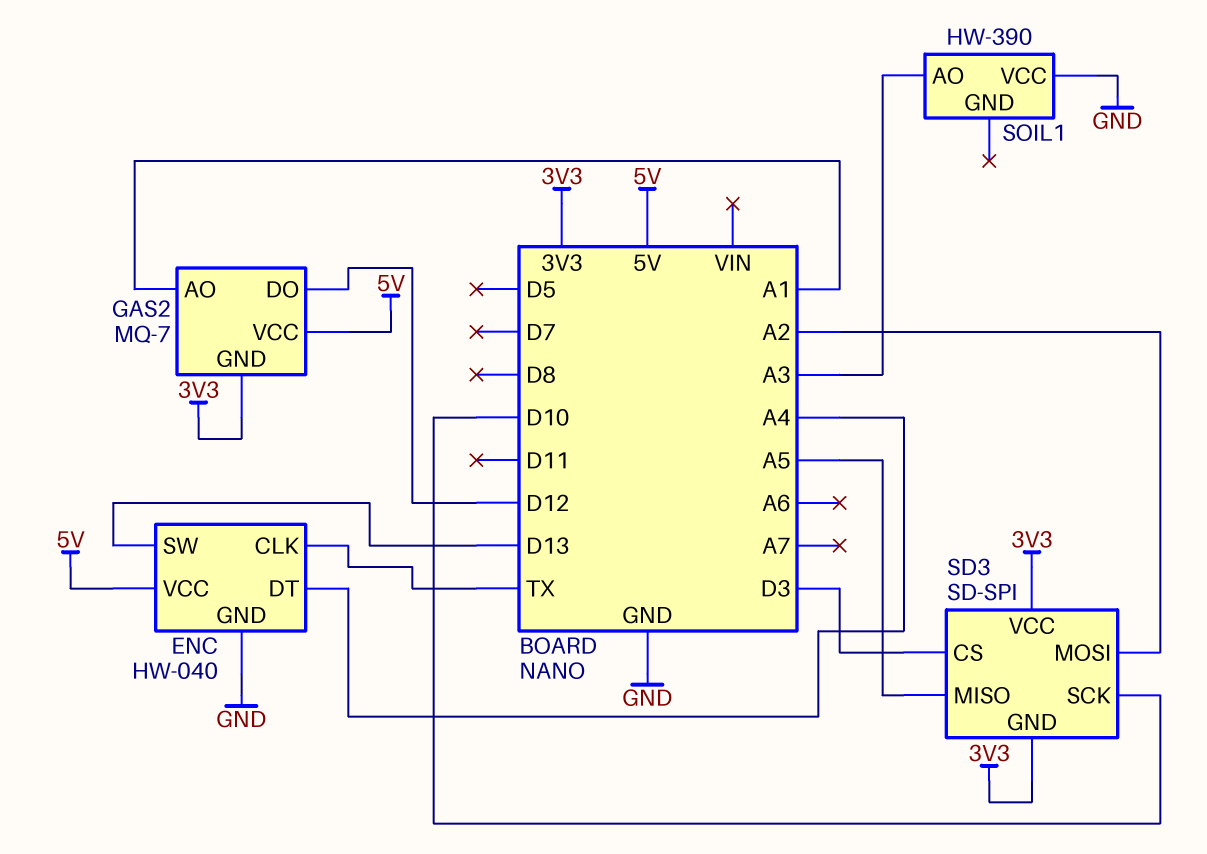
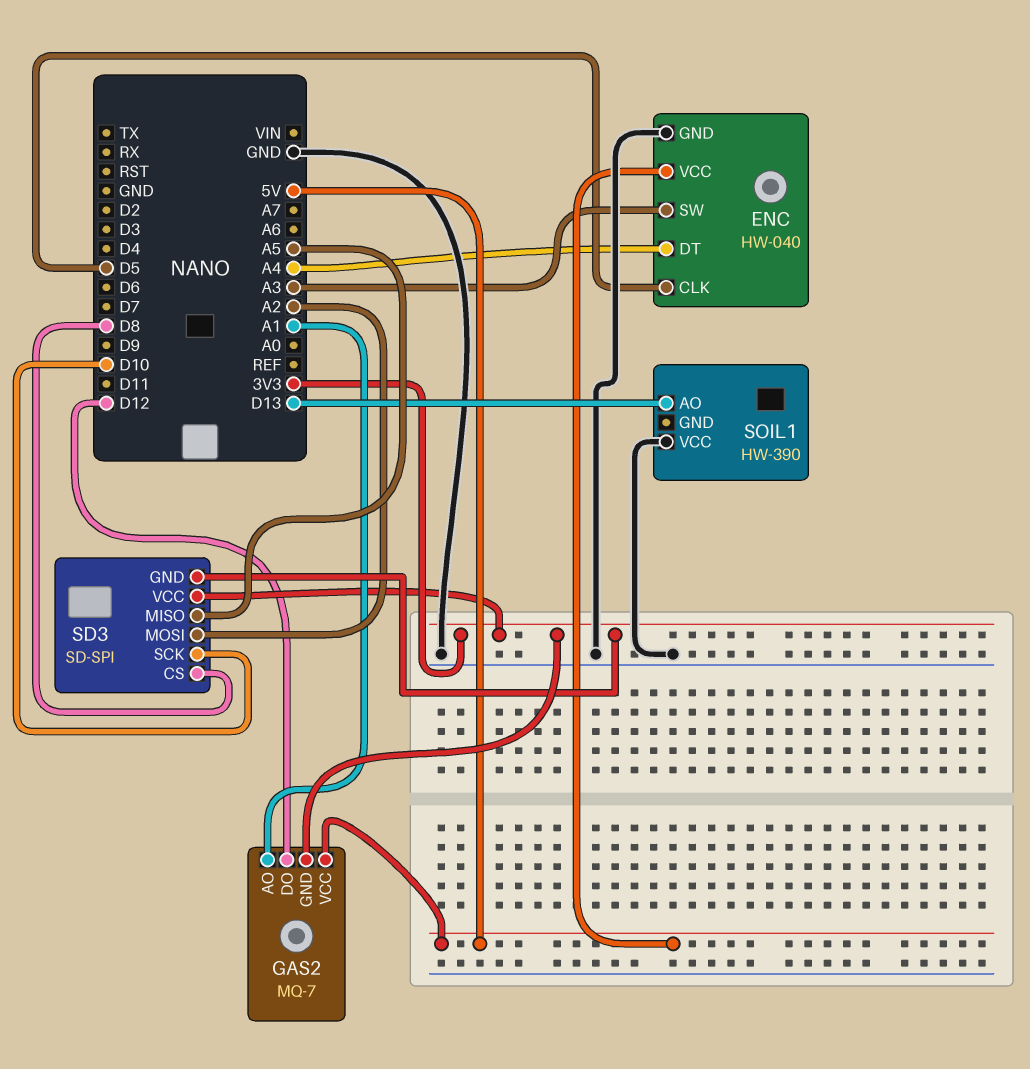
ENC pin CLK: TX -> D5
ENC pin SW: D13 -> A3
SD3 pin CS: D3 -> D8
SOIL1 pin AO: A3 -> D13

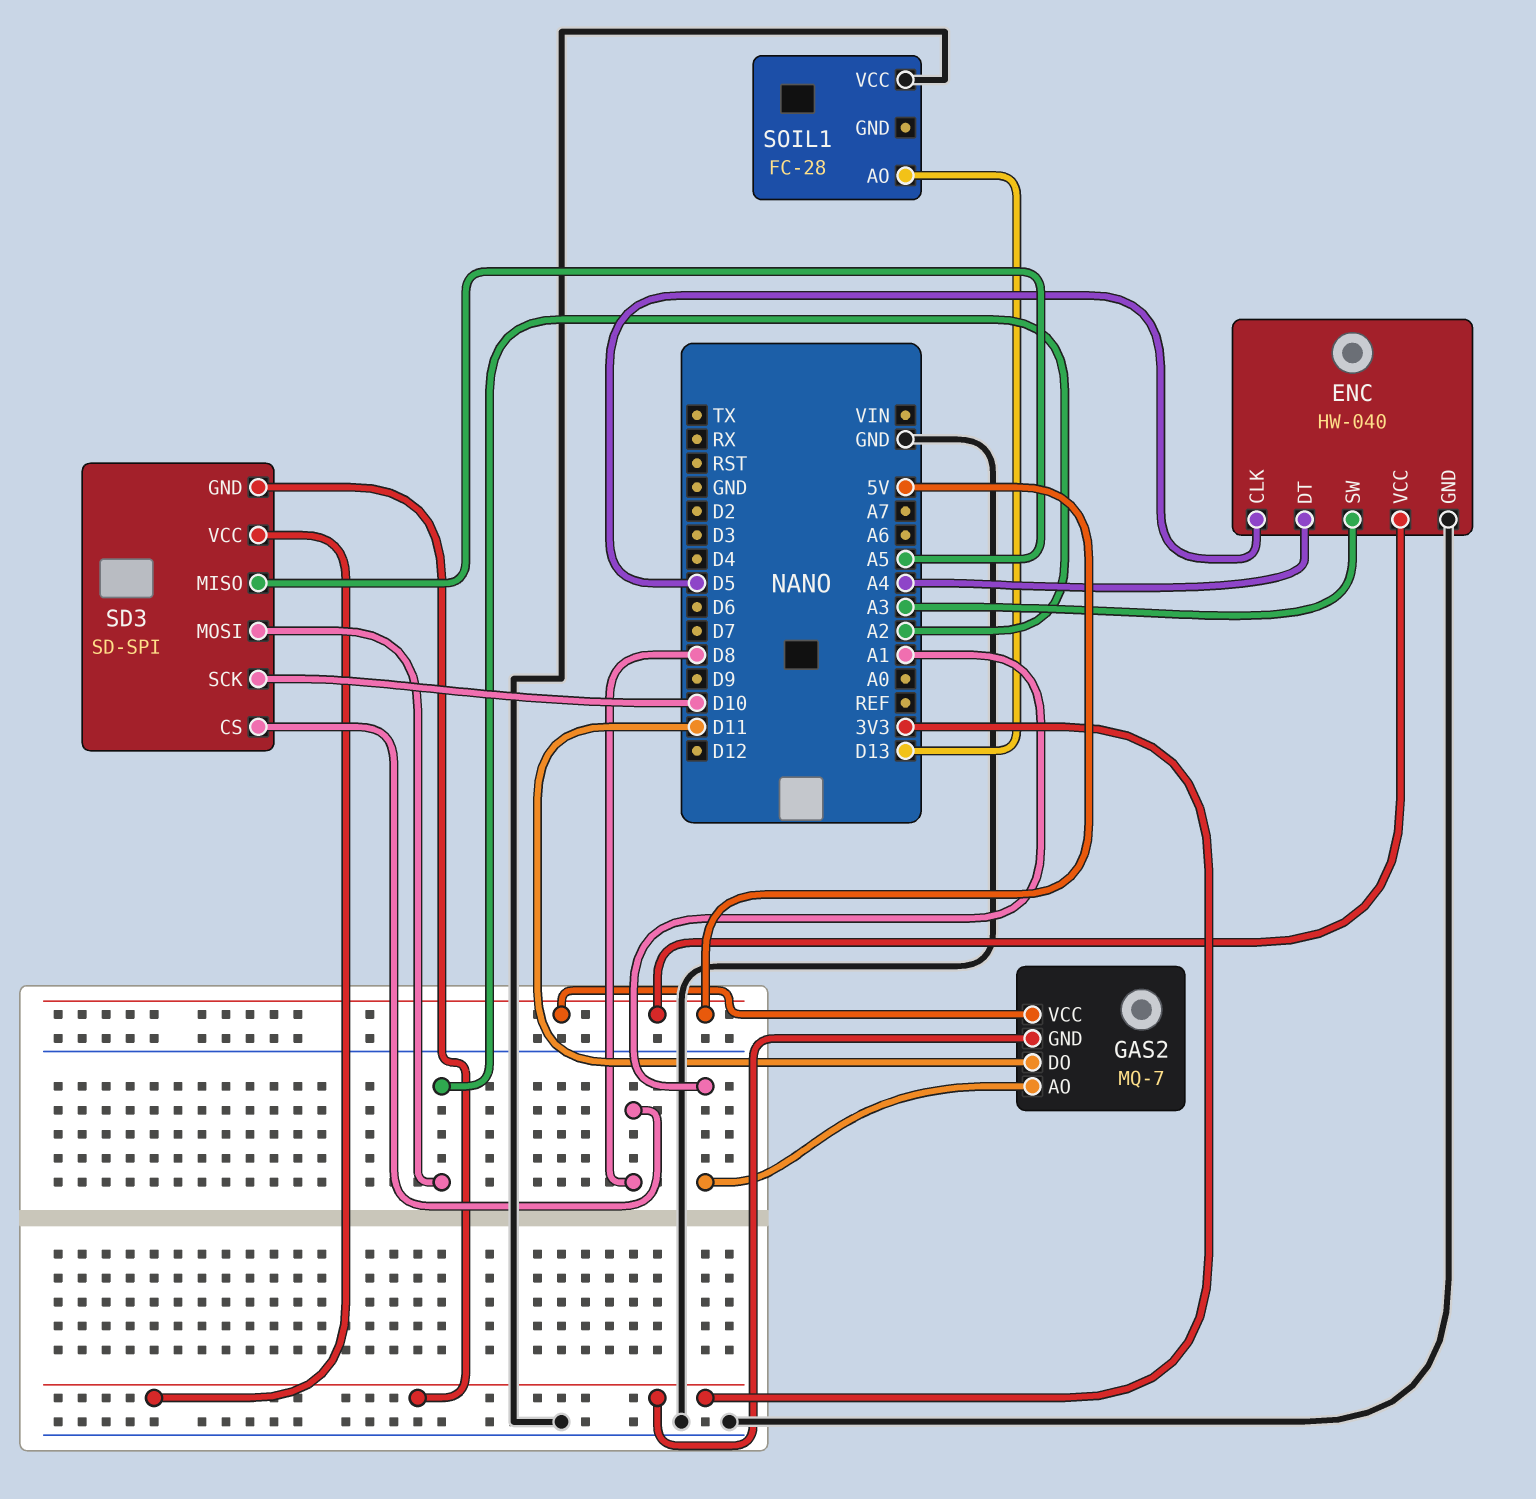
GAS2 pin DO: D12 -> D11
SOIL1: HW-390 -> FC-28

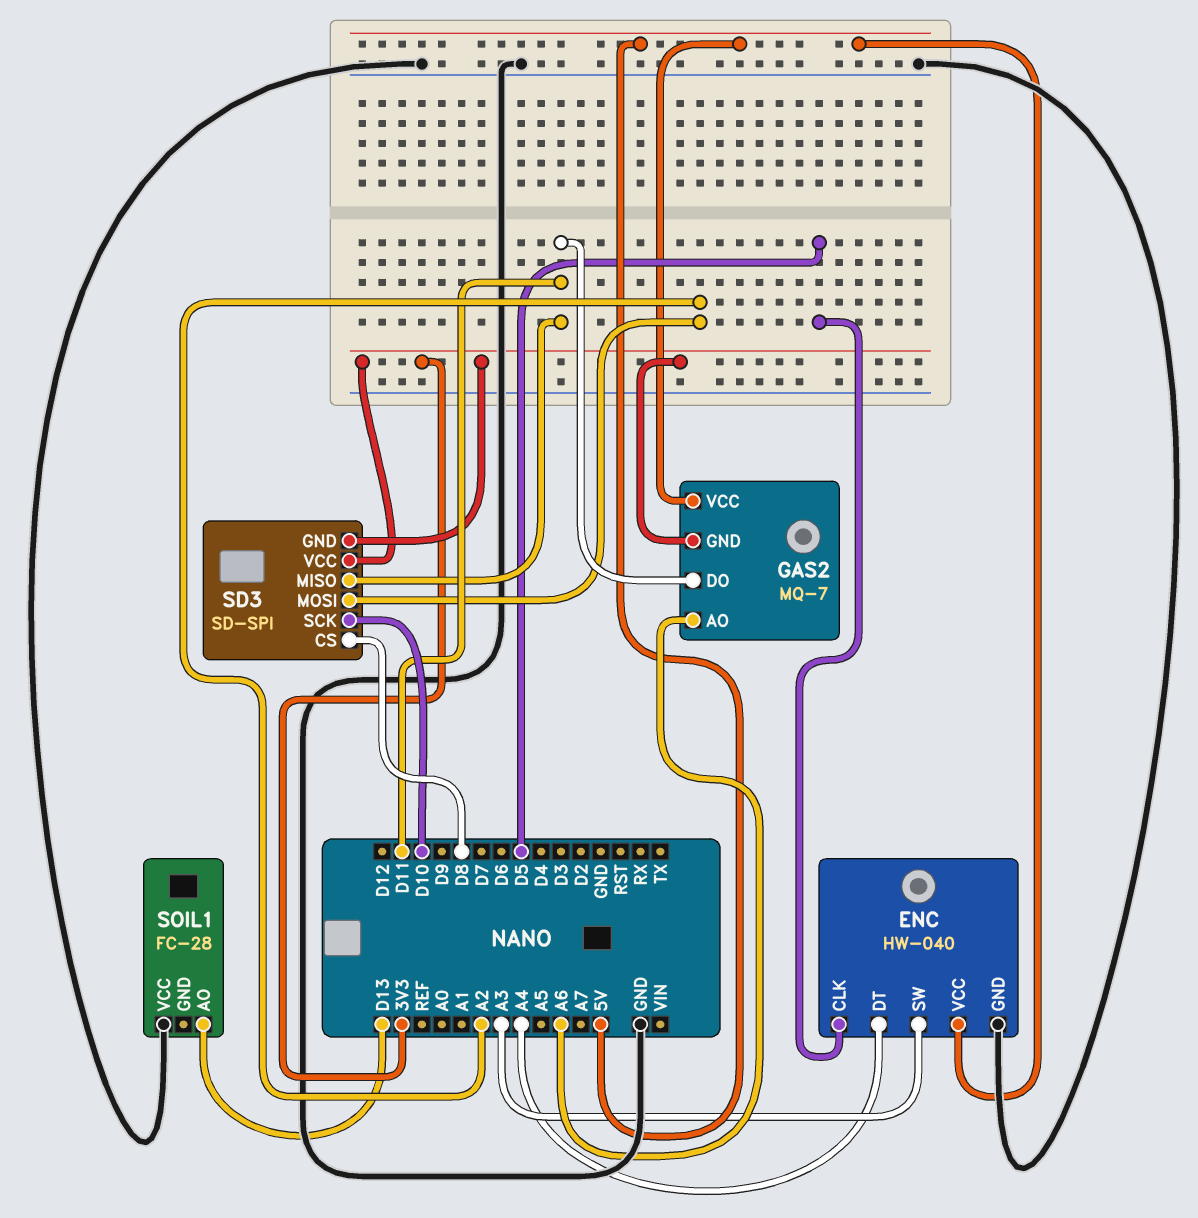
GAS2 pin AO: A1 -> A6
SD3 pin MISO: A5 -> D11

